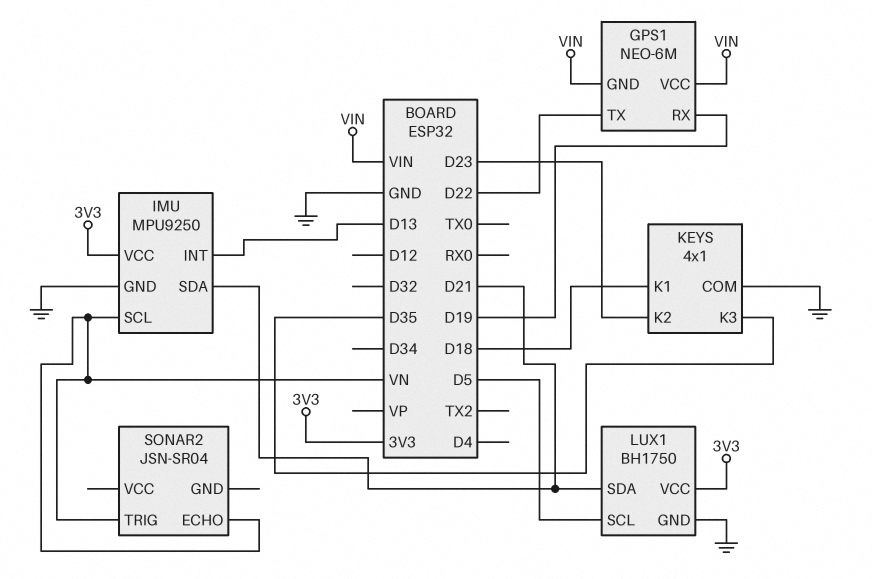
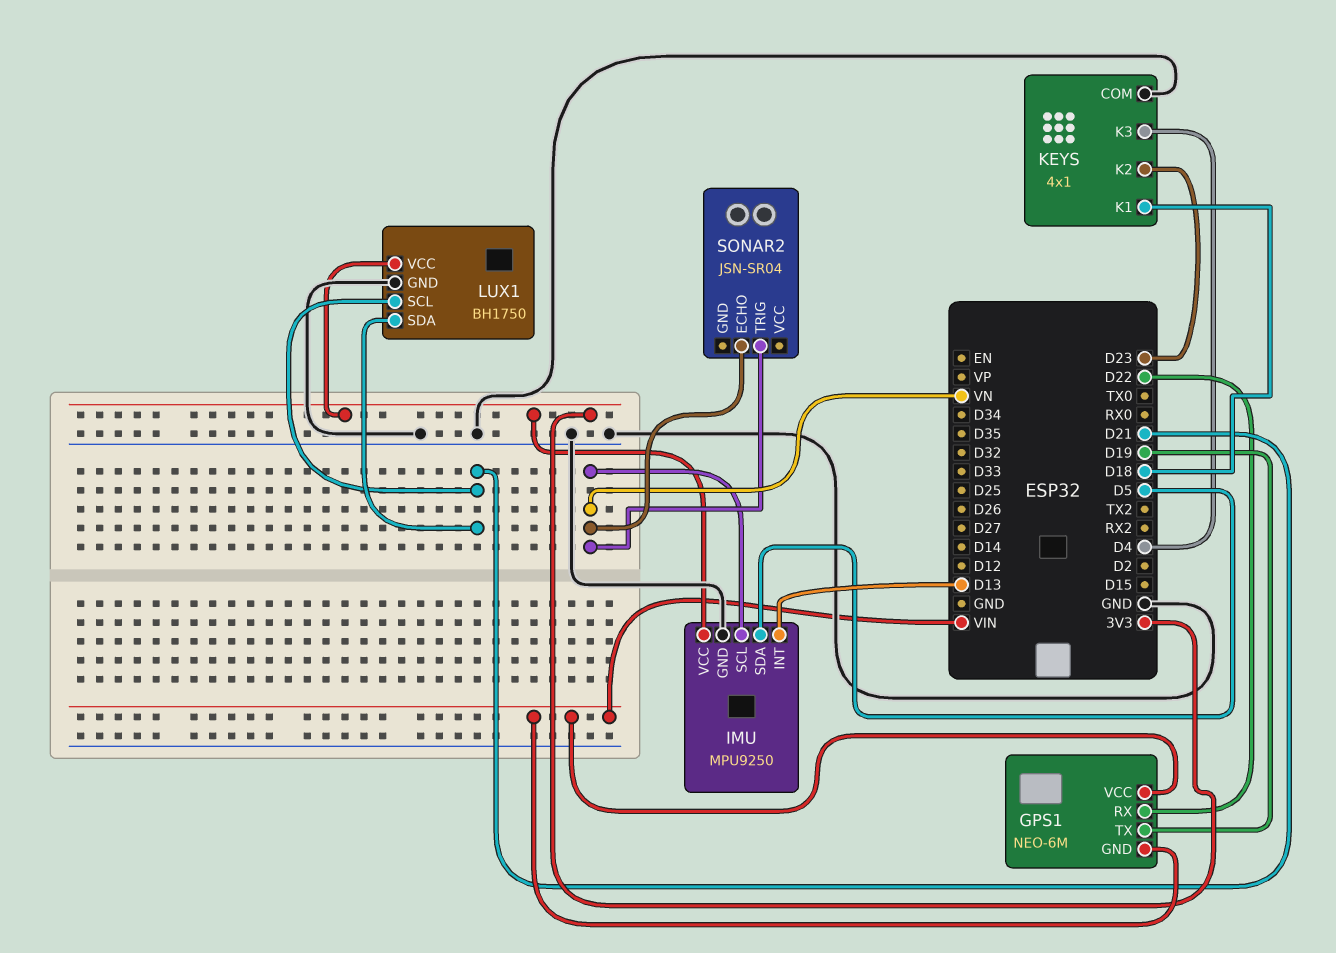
GPS1 pin RX: D19 -> D22
GPS1 pin TX: D22 -> D19
IMU pin SDA: D21 -> D5
KEYS pin K3: D35 -> D4
LUX1 pin SCL: D5 -> D21

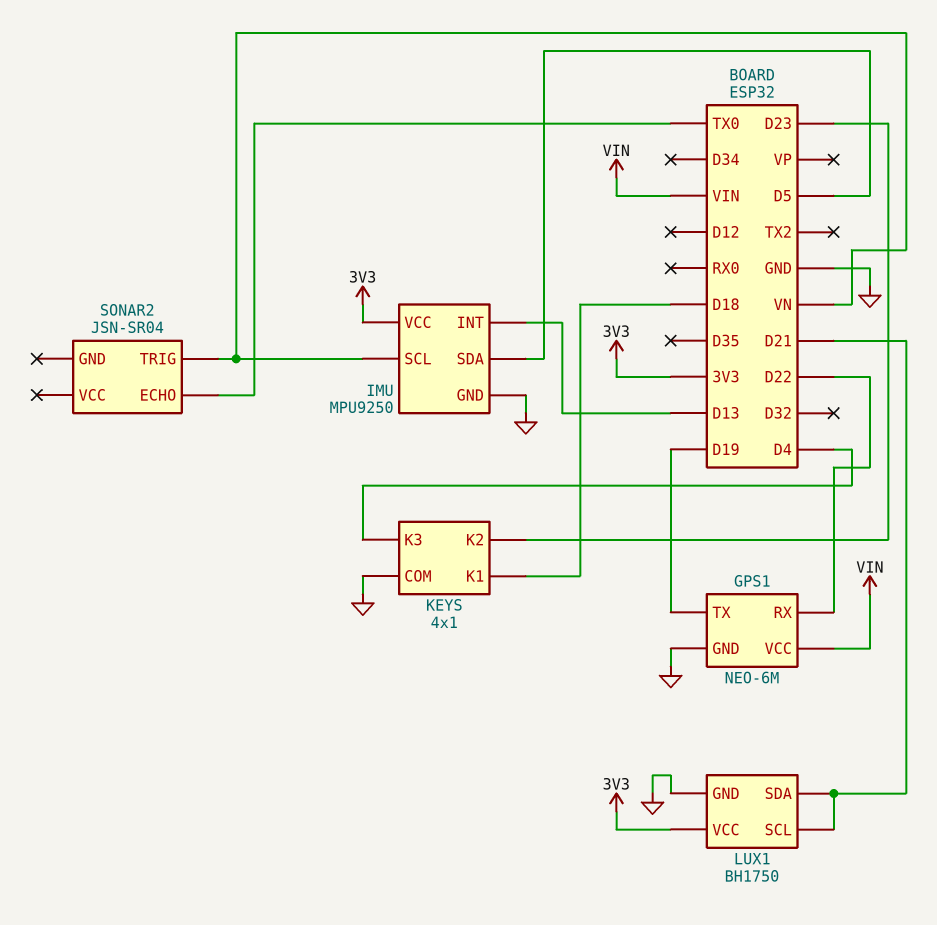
GPS1 pin GND: VIN -> GND
SONAR2 pin ECHO: VN -> TX0

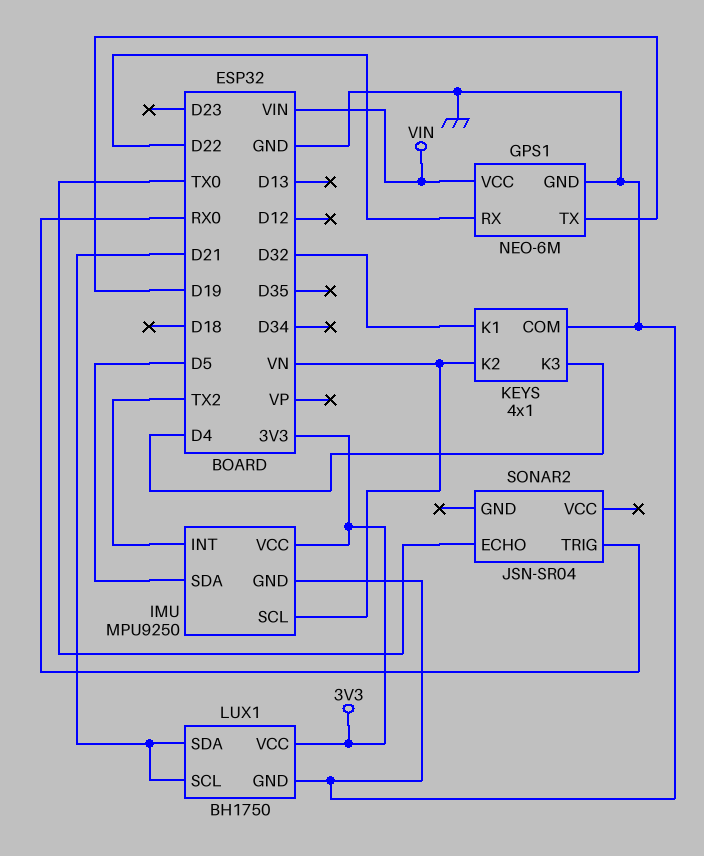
IMU pin INT: D13 -> TX2
KEYS pin K1: D18 -> D32
KEYS pin K2: D23 -> VN
SONAR2 pin TRIG: VN -> RX0

